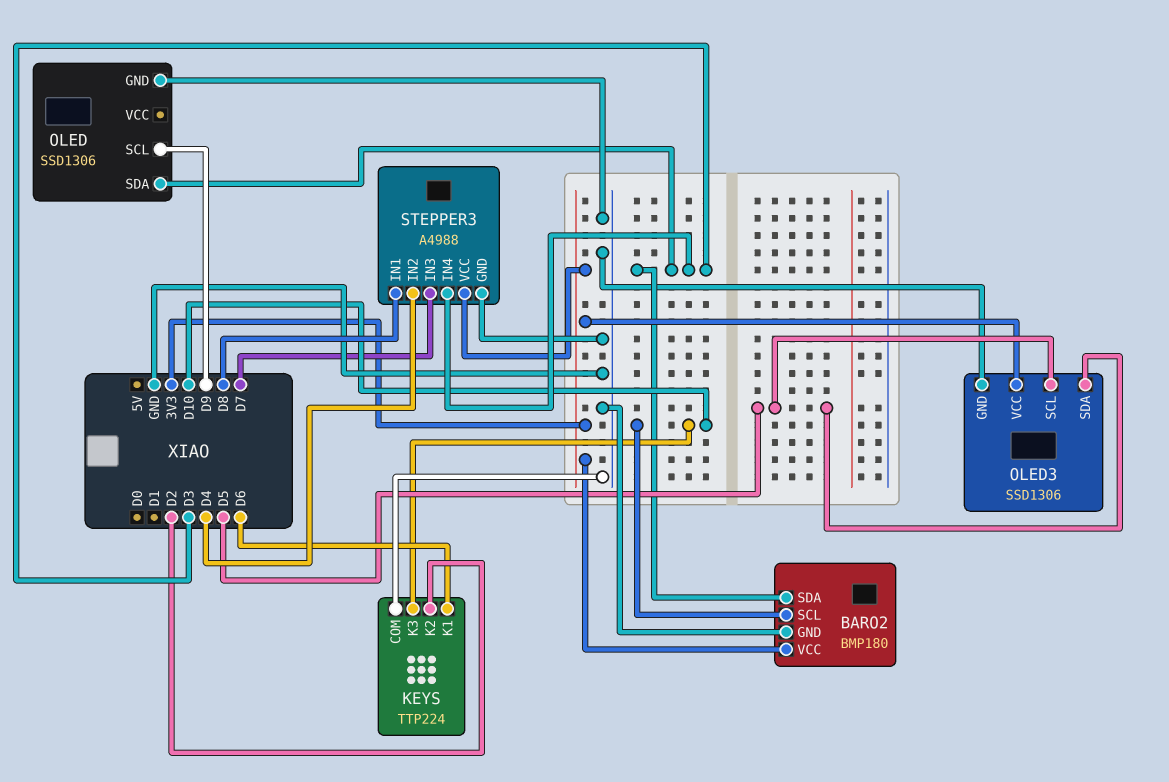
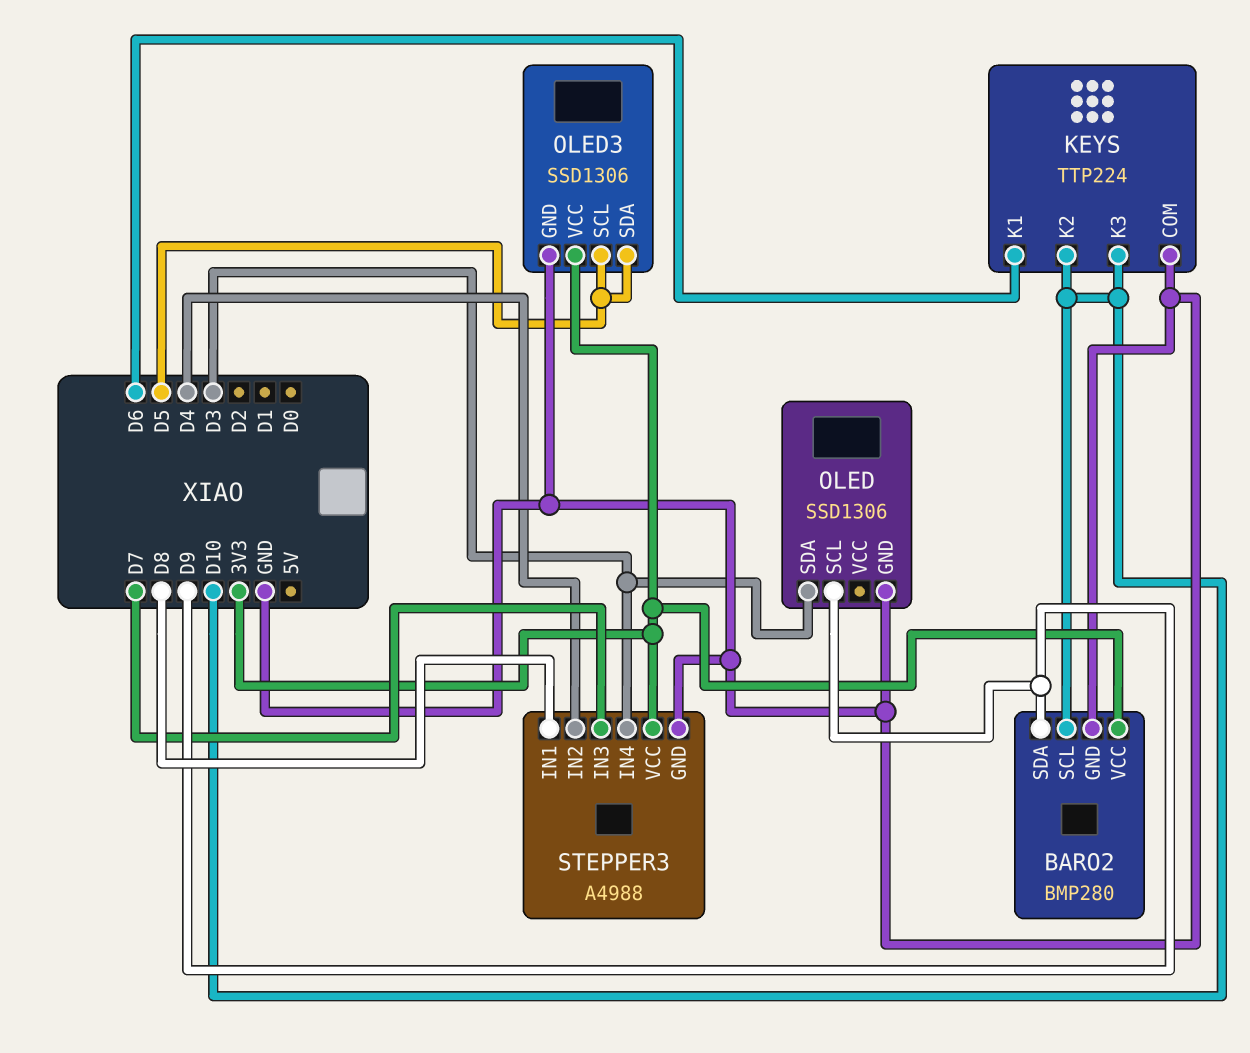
BARO2: BMP180 -> BMP280
BARO2 pin SDA: D3 -> D9
KEYS pin K2: D2 -> D10

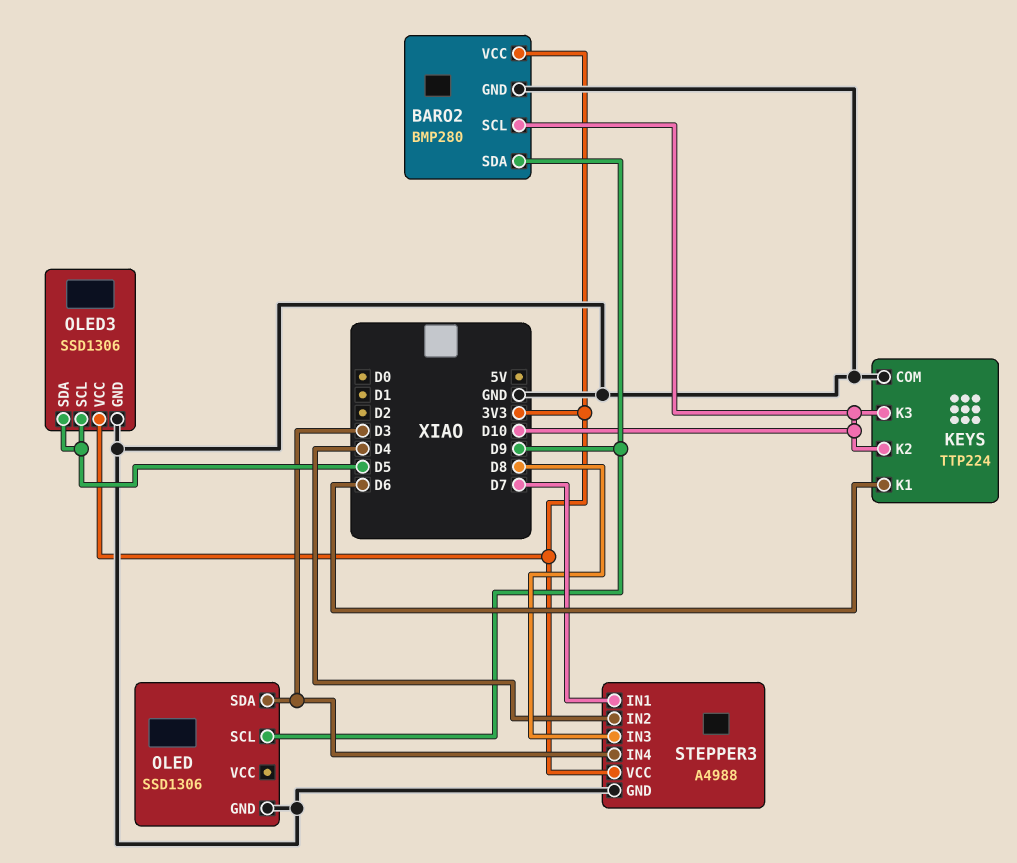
STEPPER3 pin IN1: D8 -> D7
STEPPER3 pin IN3: D7 -> D8

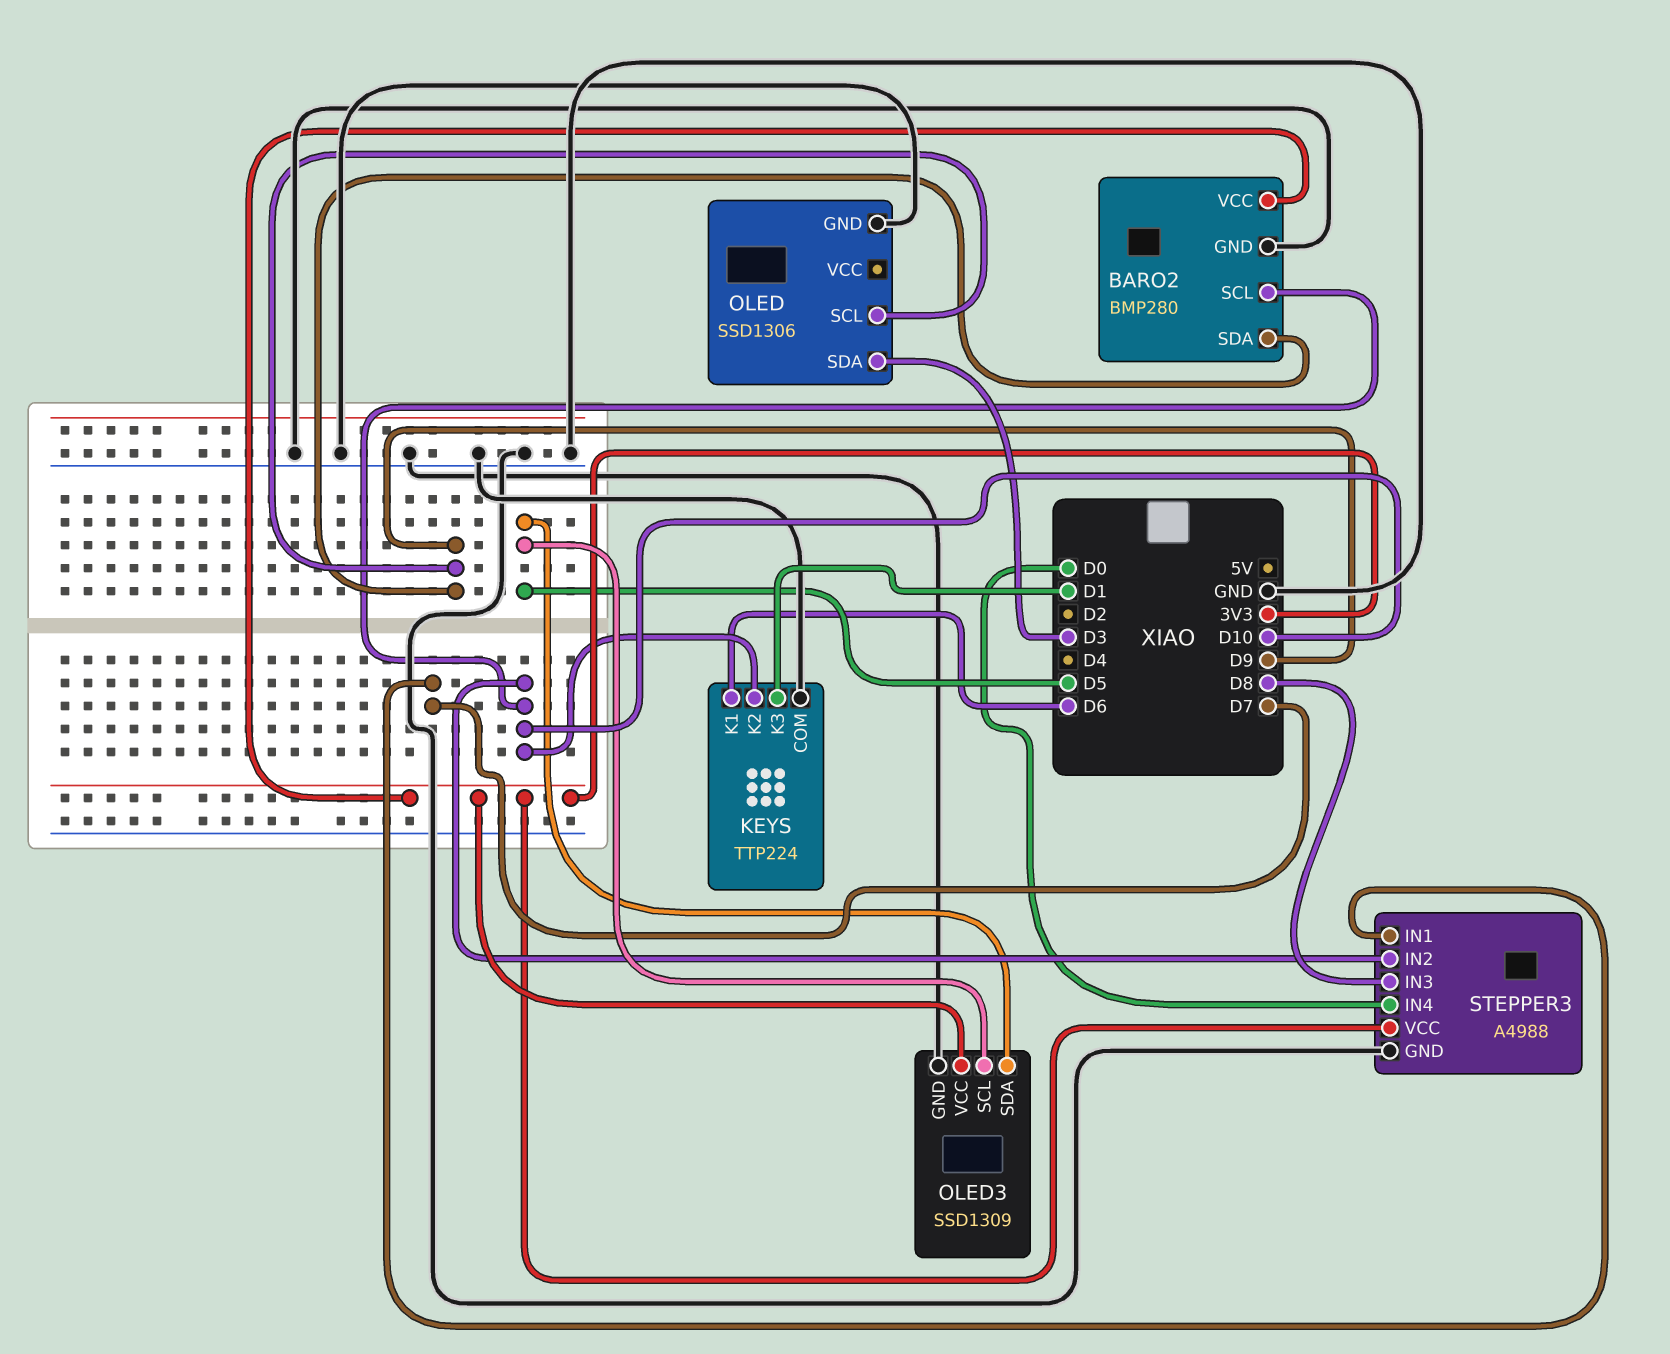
KEYS pin K3: D10 -> D1
OLED3: SSD1306 -> SSD1309
STEPPER3 pin IN2: D4 -> D10
STEPPER3 pin IN4: D3 -> D0

